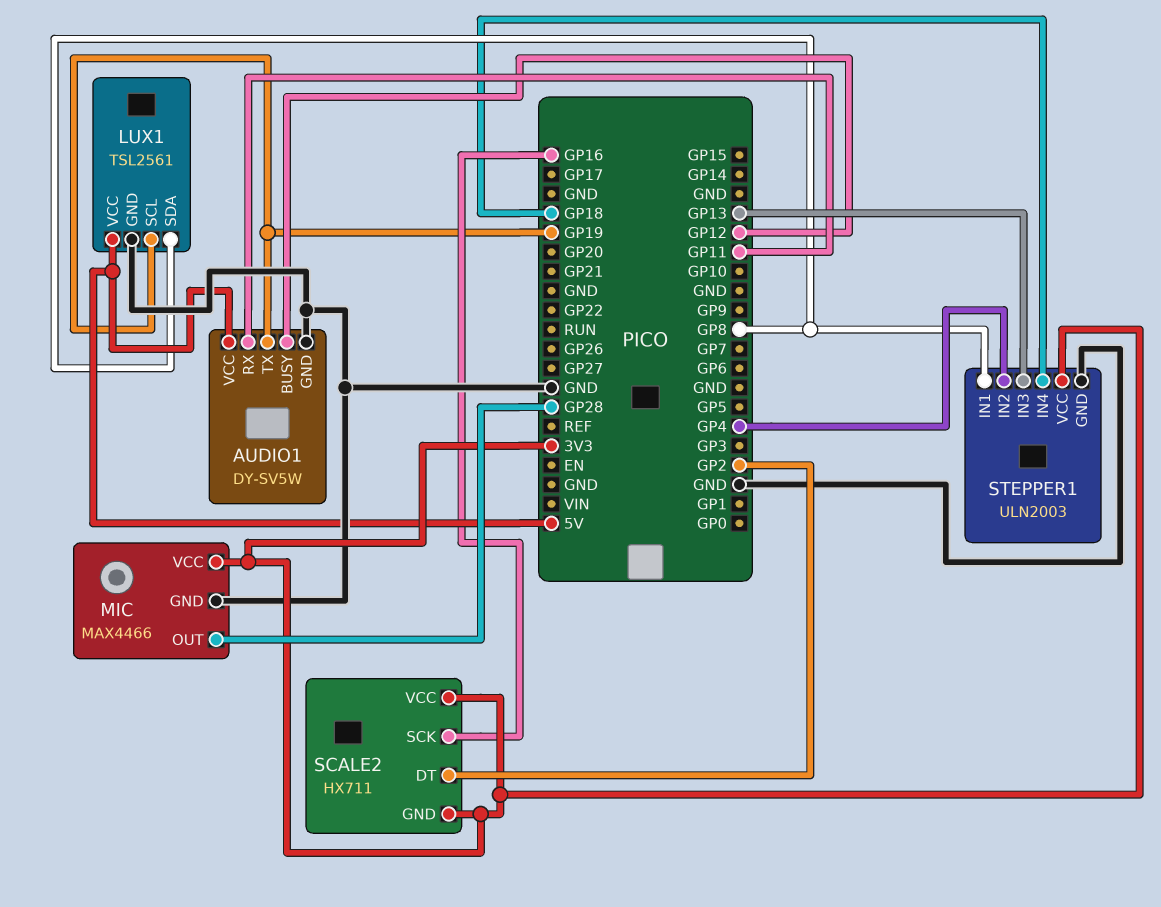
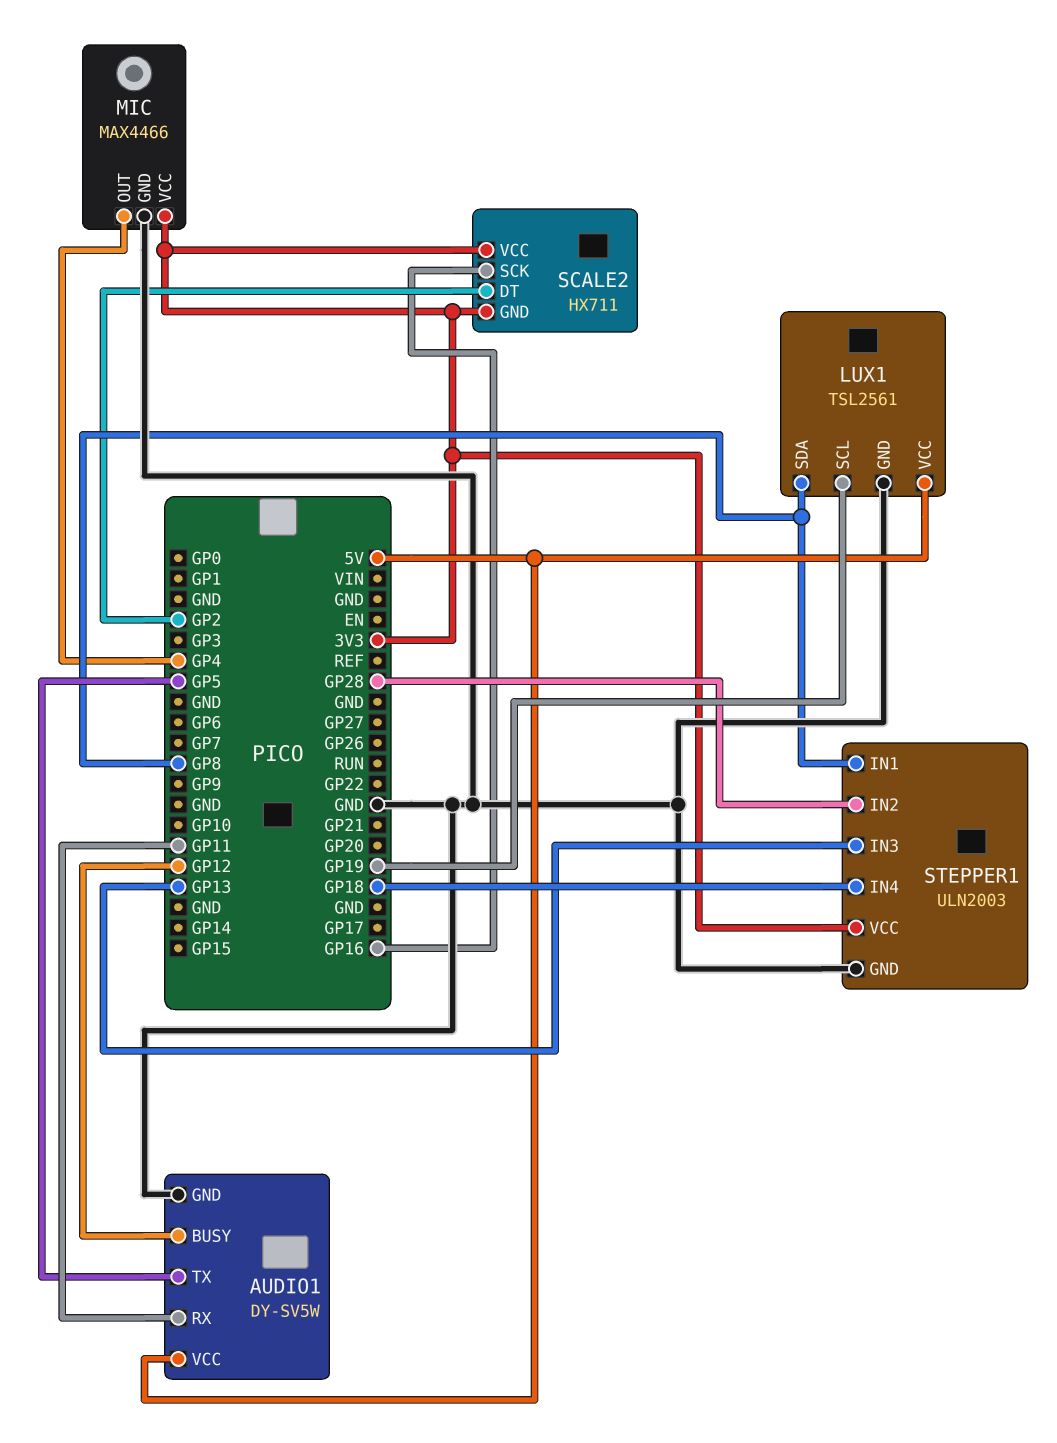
AUDIO1 pin TX: GP19 -> GP5
MIC pin OUT: GP28 -> GP4
STEPPER1 pin IN2: GP4 -> GP28

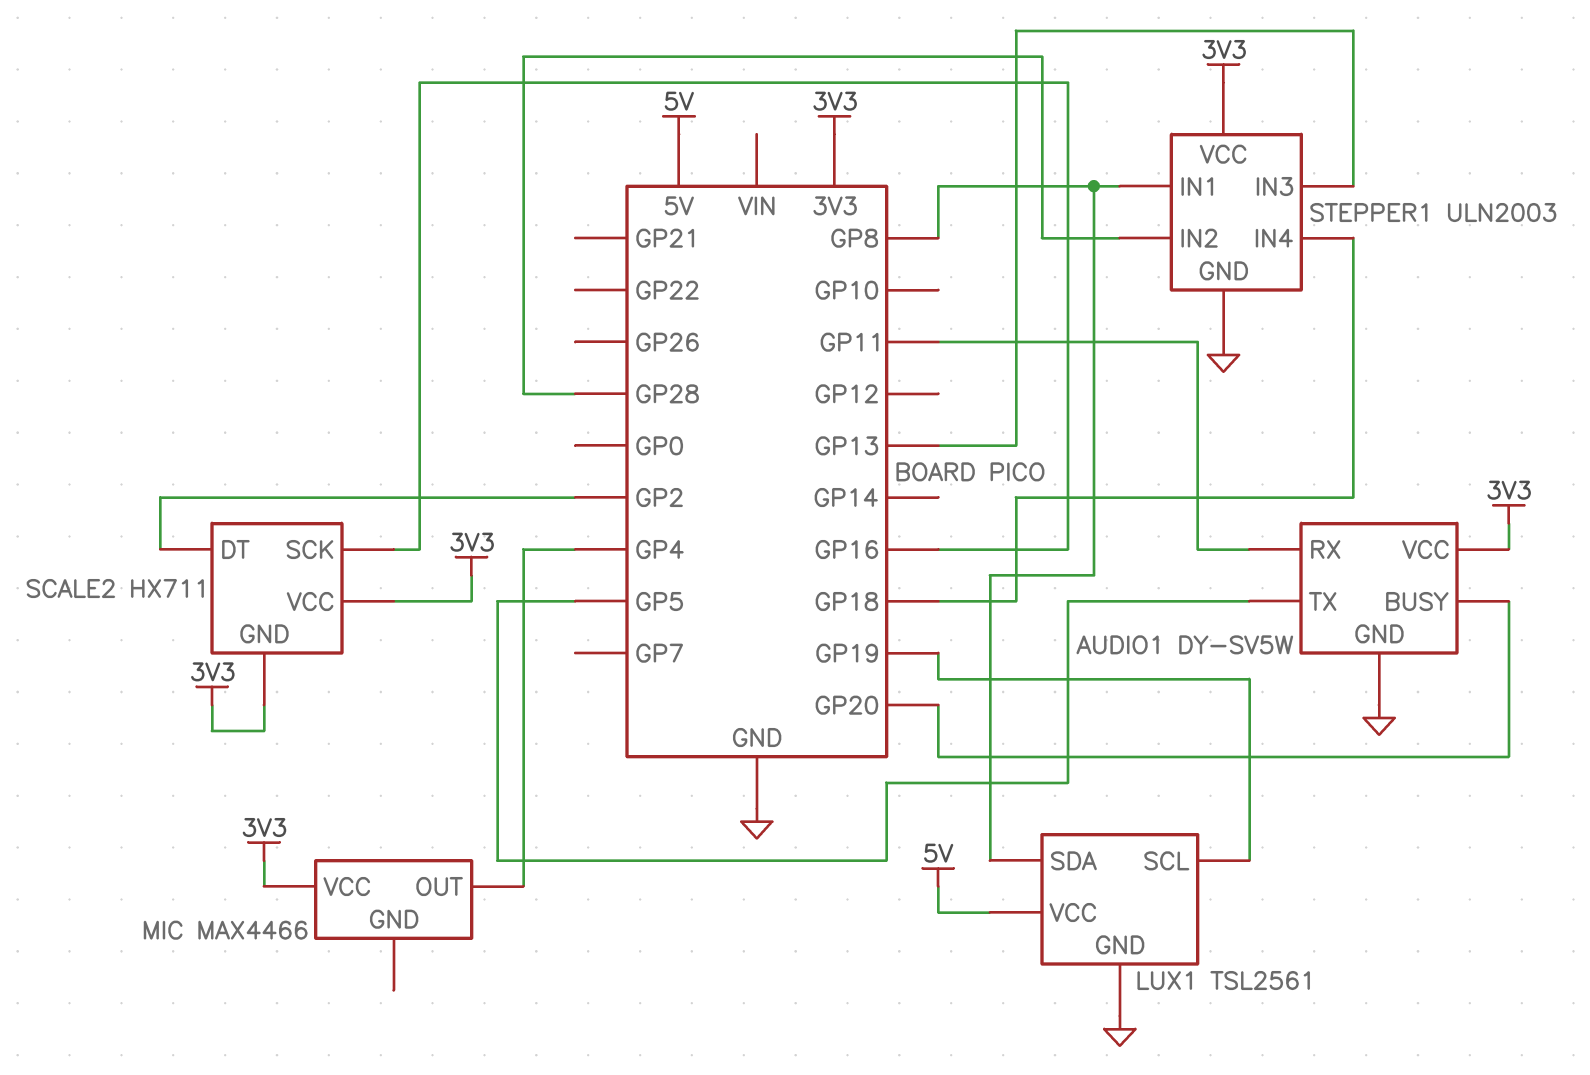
AUDIO1 pin BUSY: GP12 -> GP20
AUDIO1 pin VCC: 5V -> 3V3
MIC pin GND: GND -> none

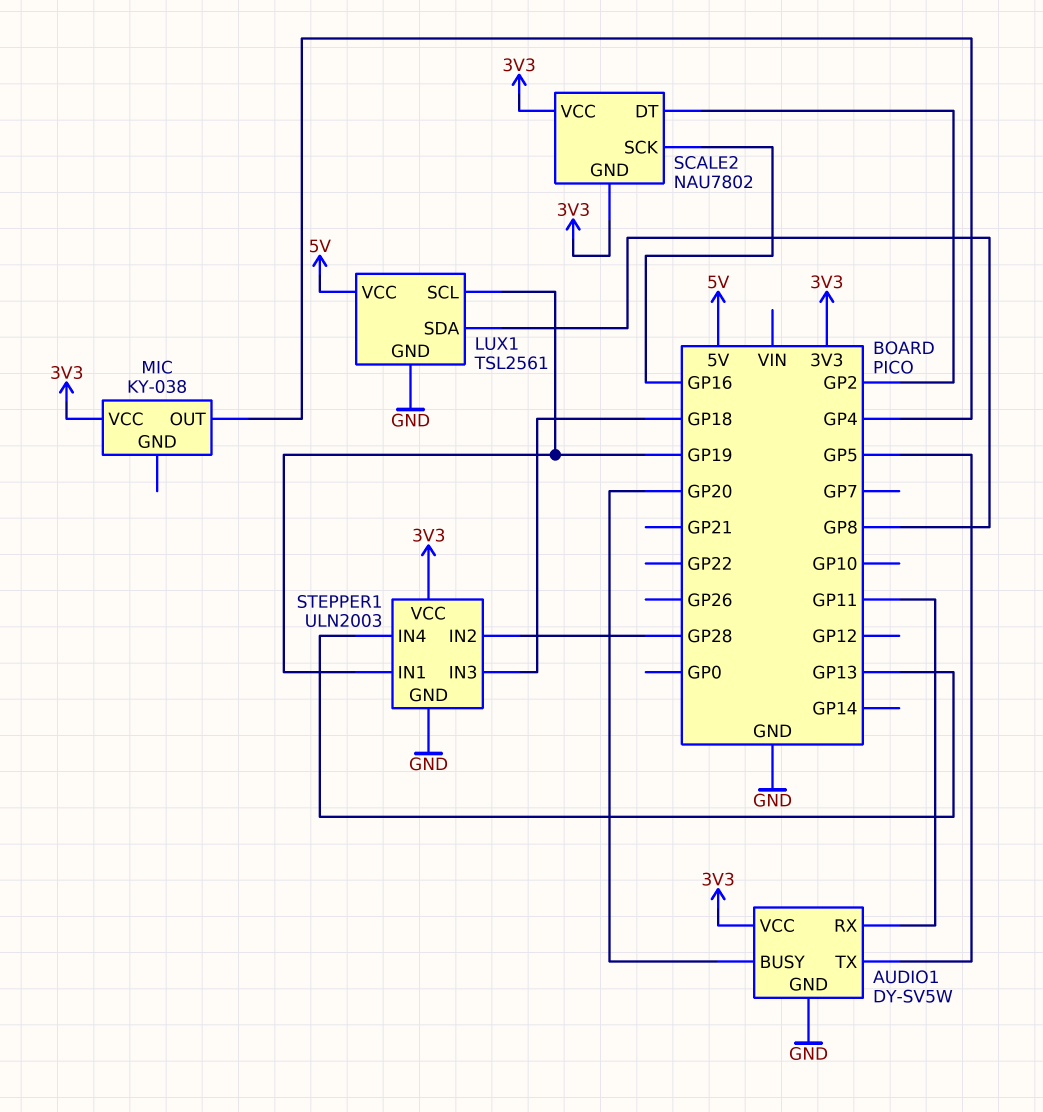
MIC: MAX4466 -> KY-038
SCALE2: HX711 -> NAU7802
STEPPER1 pin IN1: GP8 -> GP19
STEPPER1 pin IN3: GP13 -> GP18
STEPPER1 pin IN4: GP18 -> GP13

